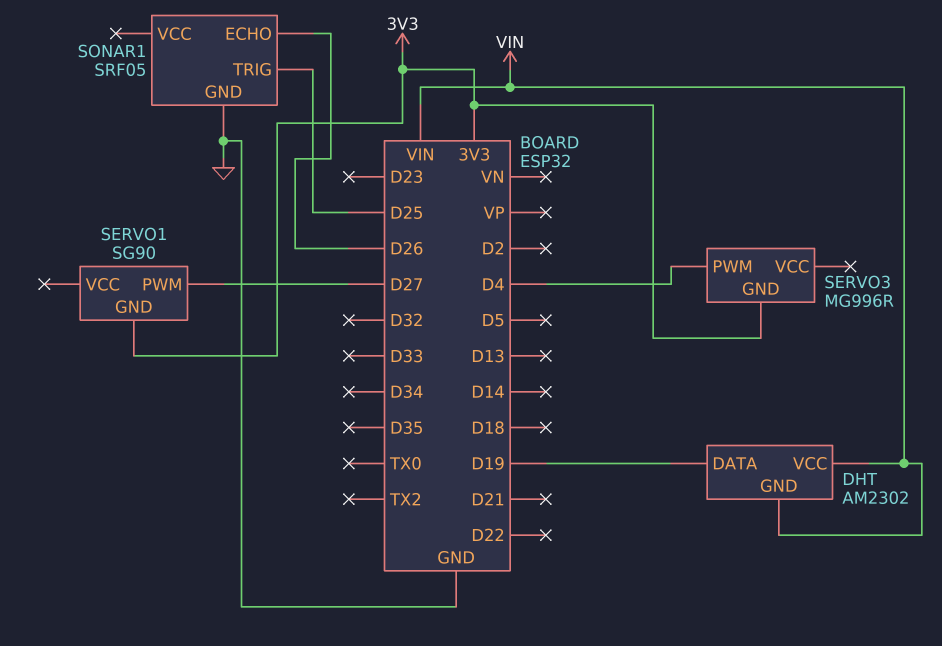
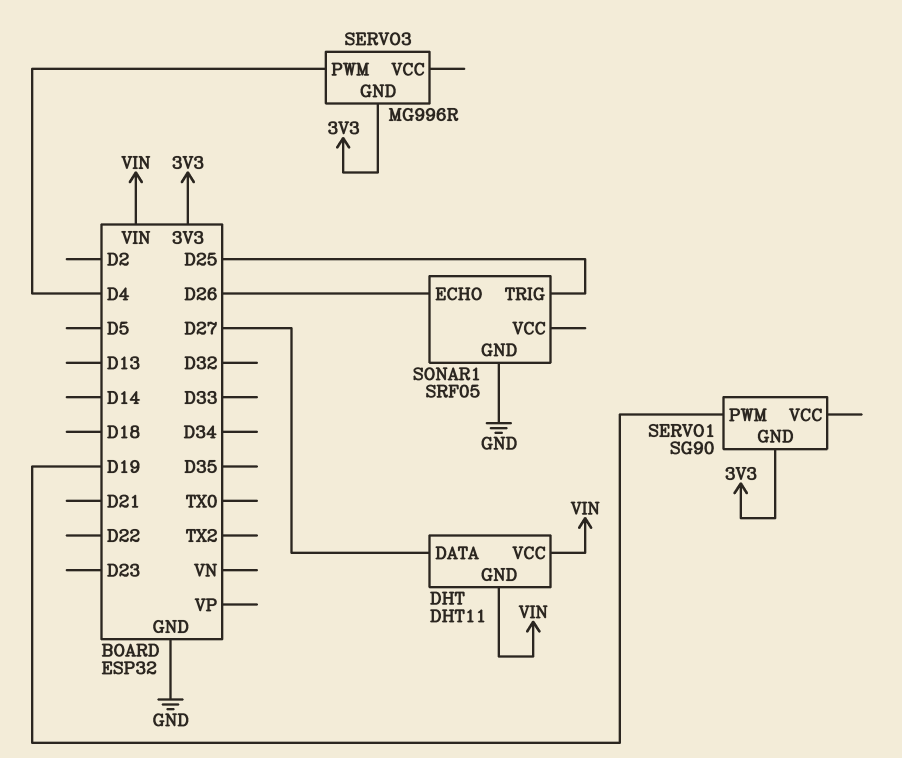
DHT: AM2302 -> DHT11
DHT pin DATA: D19 -> D27
SERVO1 pin PWM: D27 -> D19

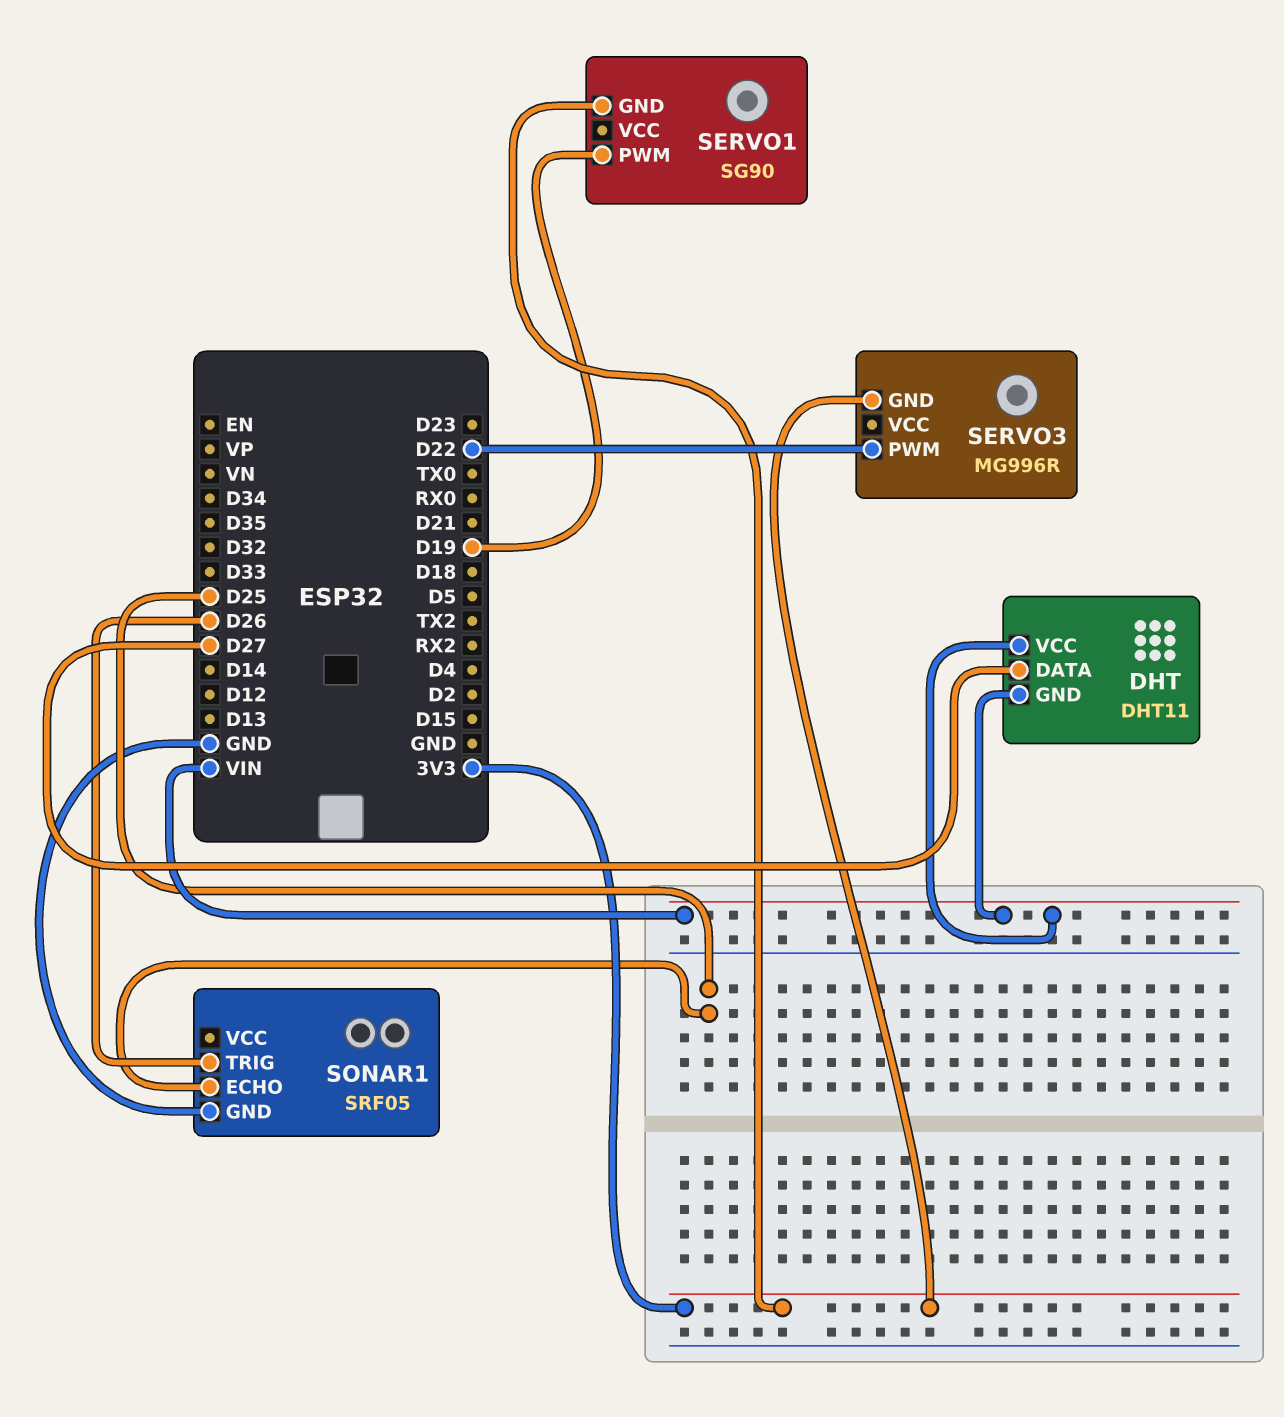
SERVO3 pin PWM: D4 -> D22
SONAR1 pin ECHO: D26 -> D25
SONAR1 pin TRIG: D25 -> D26

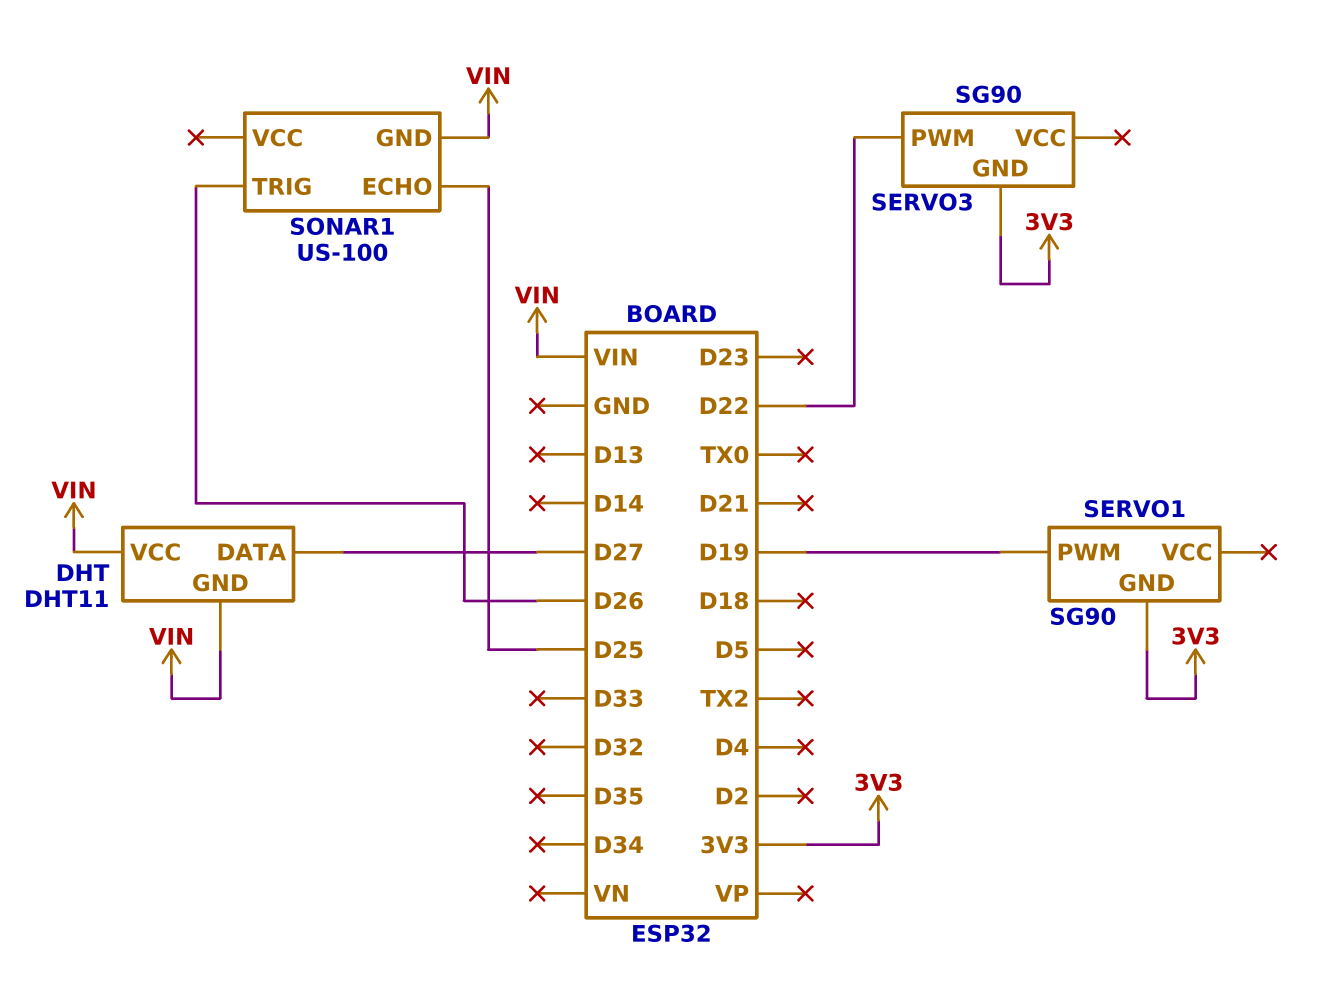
SERVO3: MG996R -> SG90
SONAR1: SRF05 -> US-100
SONAR1 pin GND: GND -> VIN

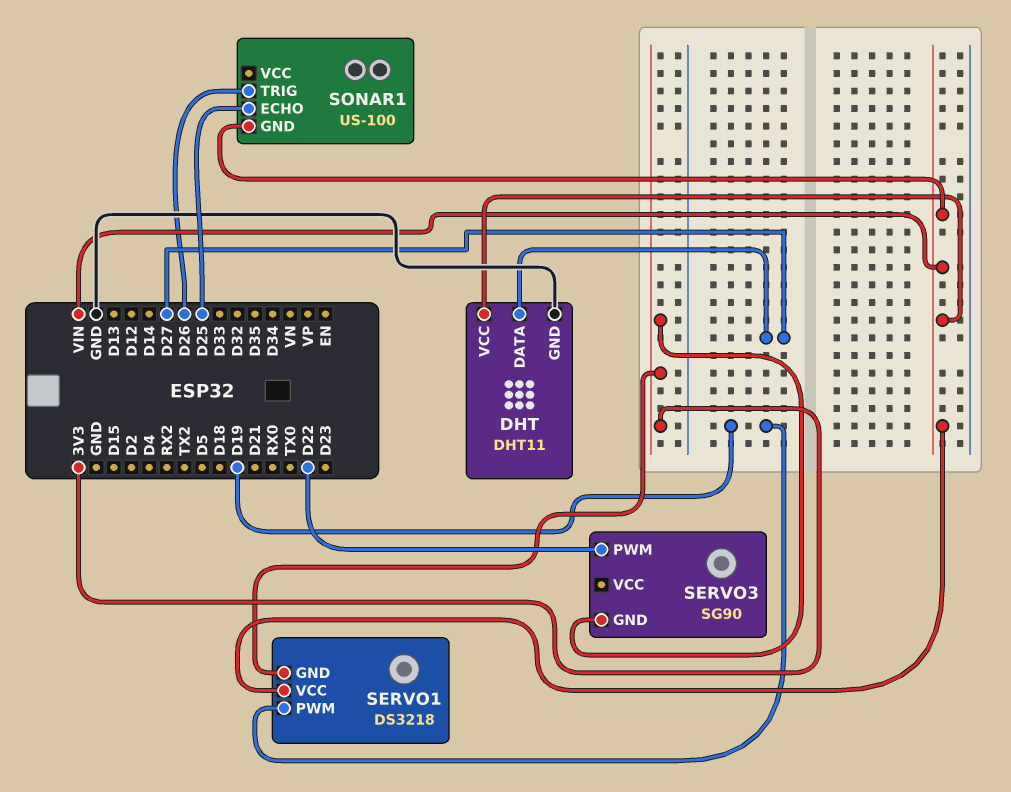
DHT pin GND: VIN -> GND
SERVO1: SG90 -> DS3218
SERVO1 pin VCC: none -> VIN

